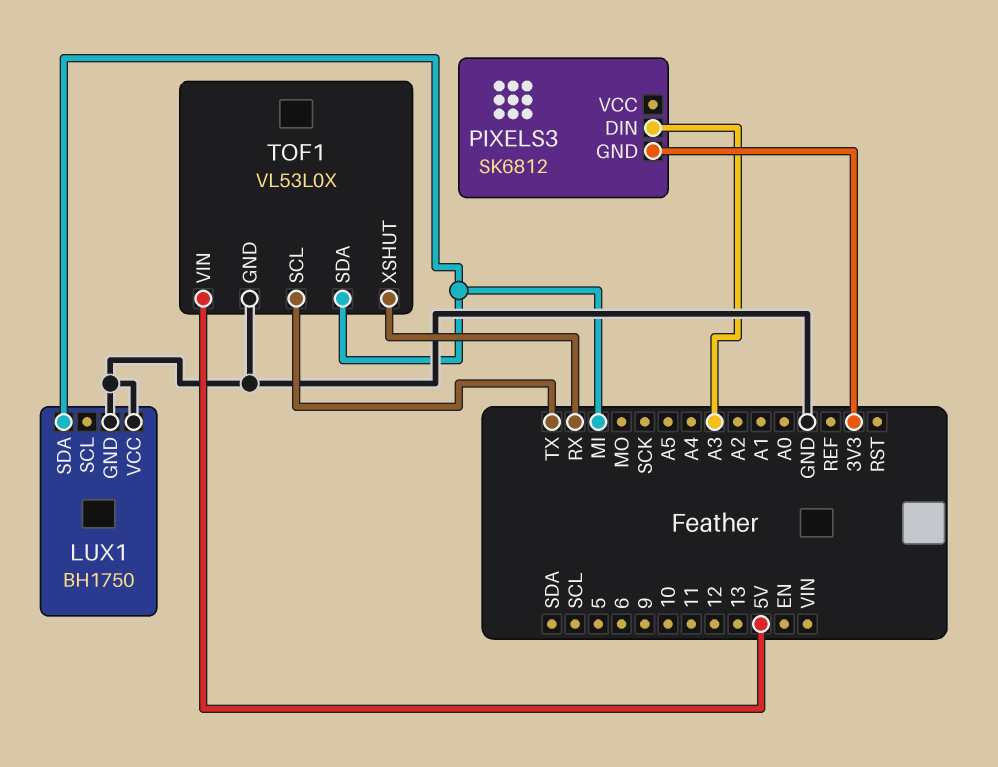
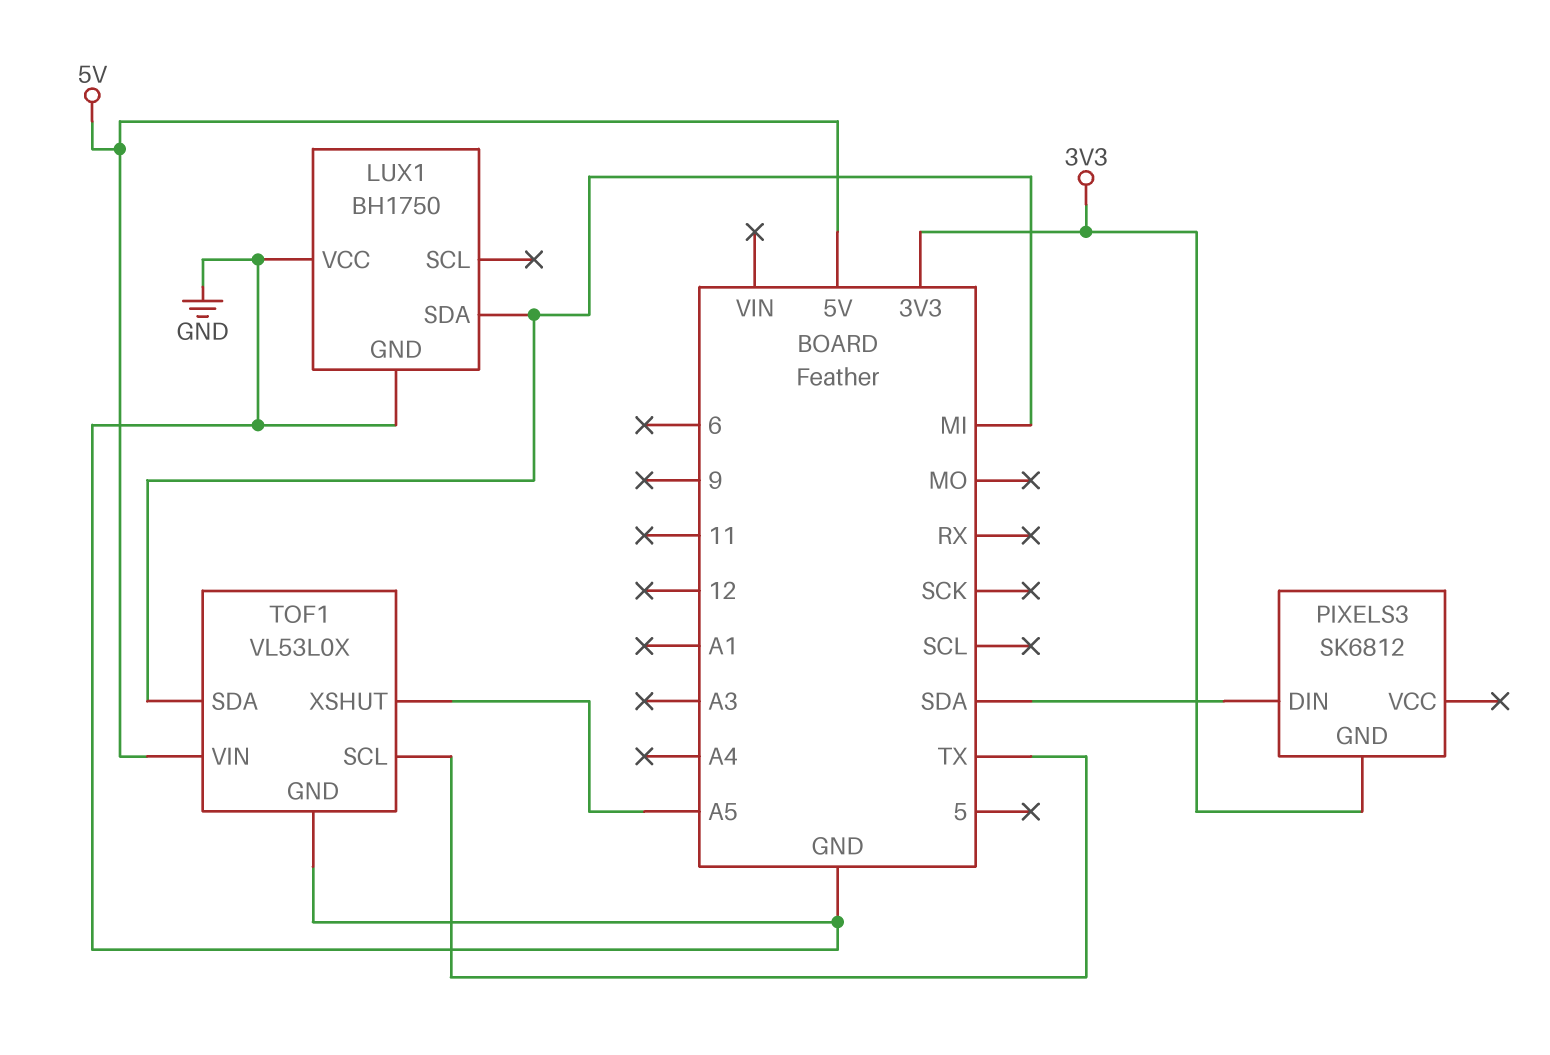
PIXELS3 pin DIN: A3 -> SDA
TOF1 pin XSHUT: RX -> A5

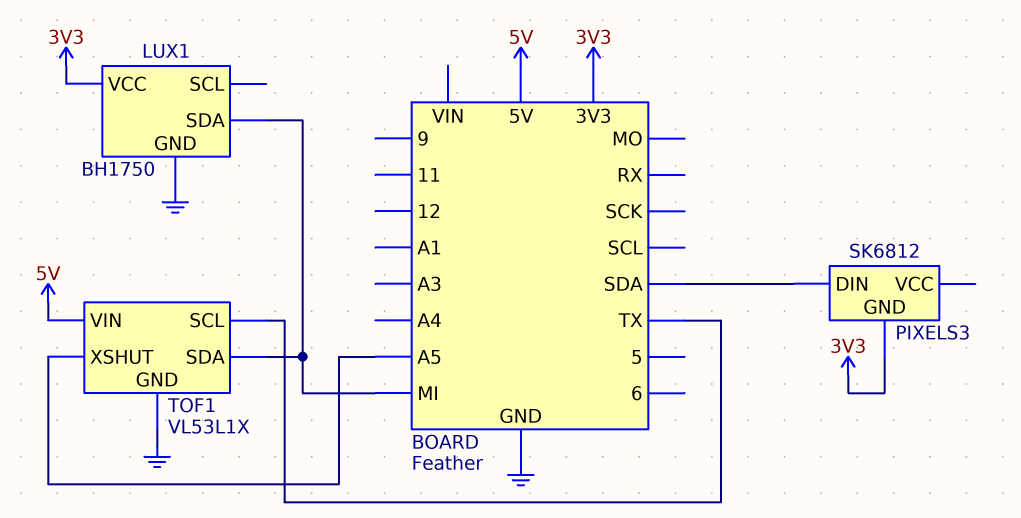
LUX1 pin VCC: GND -> 3V3
TOF1: VL53L0X -> VL53L1X

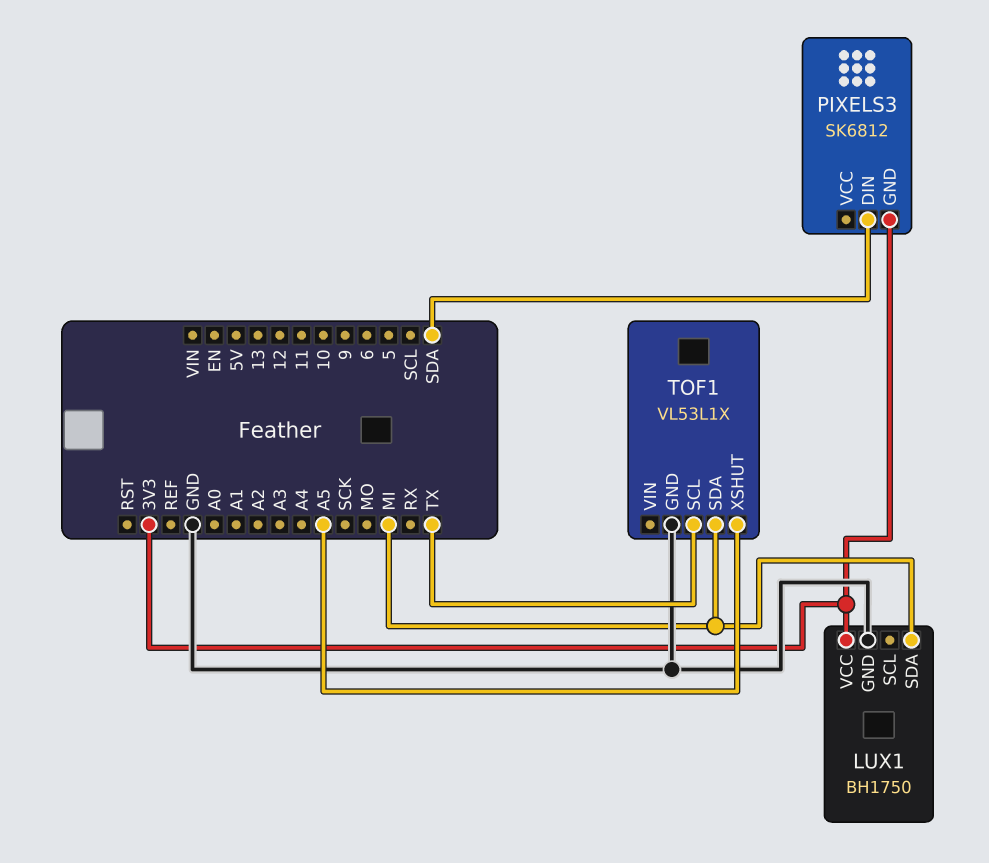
TOF1 pin VIN: 5V -> none

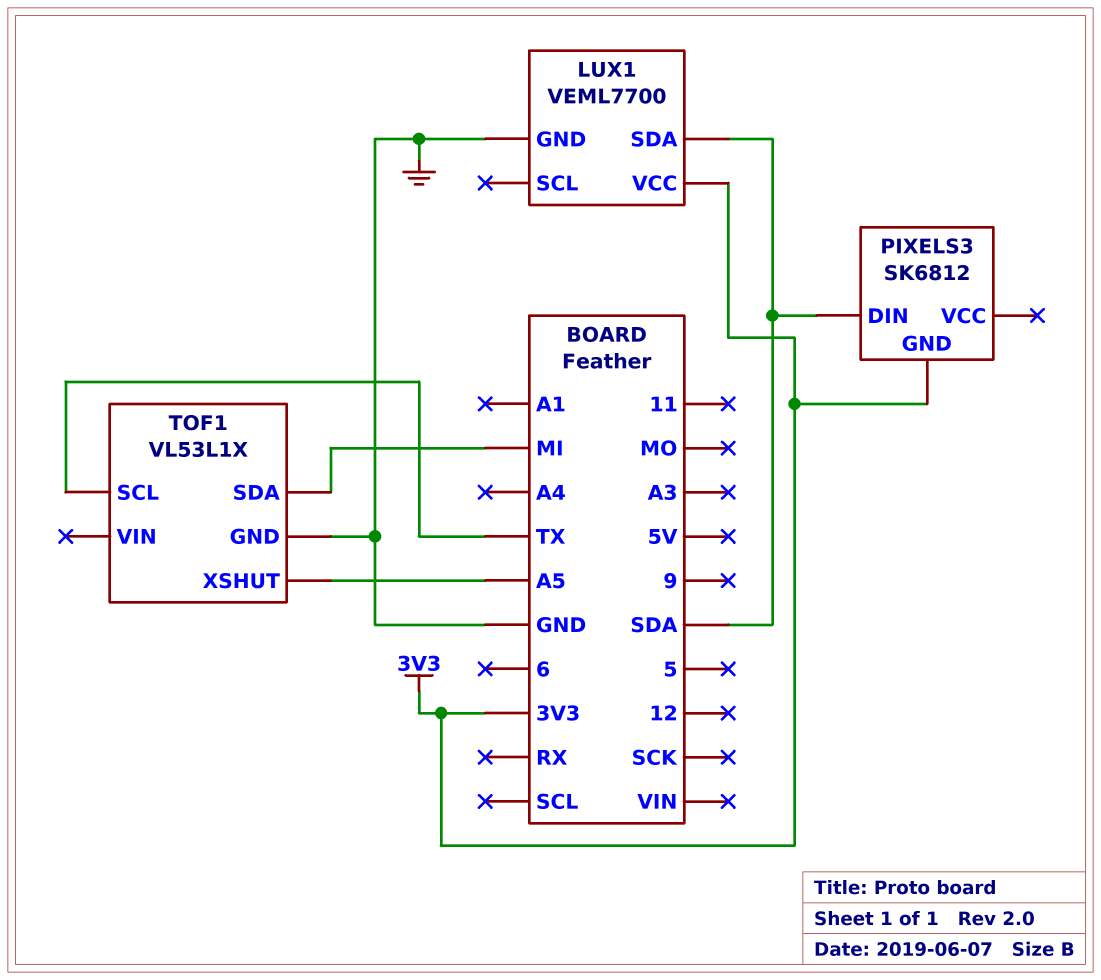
LUX1: BH1750 -> VEML7700
LUX1 pin SDA: MI -> SDA

